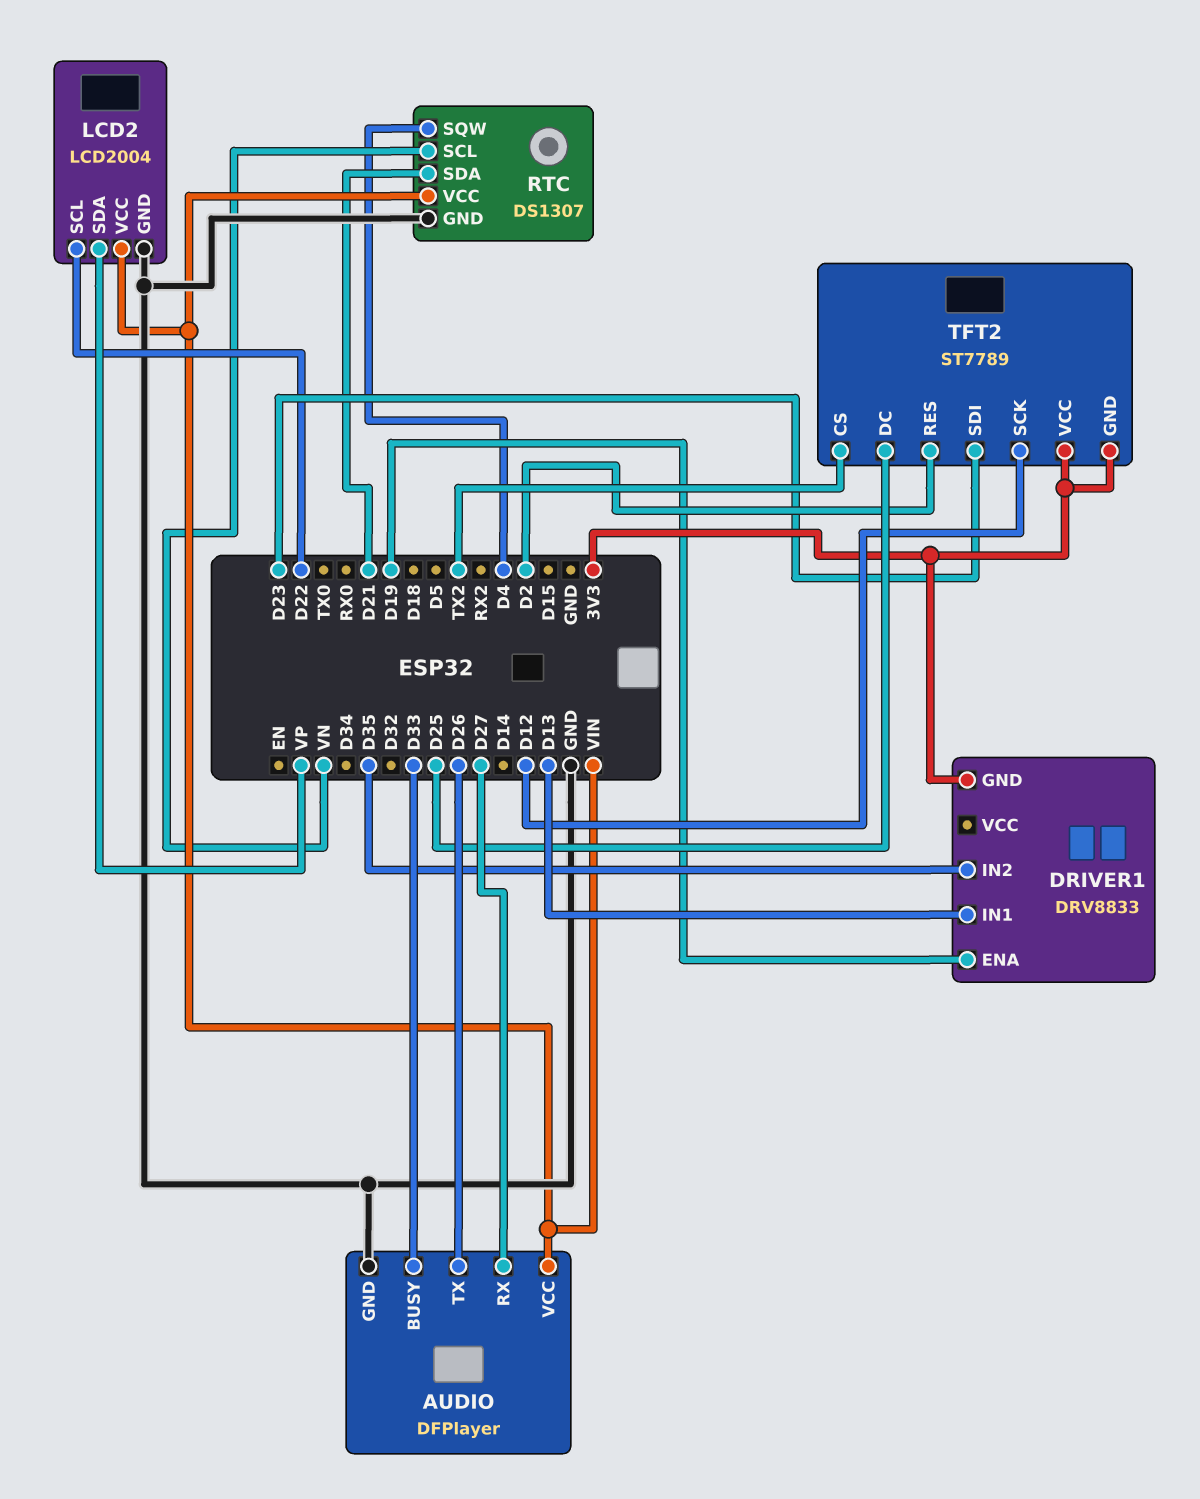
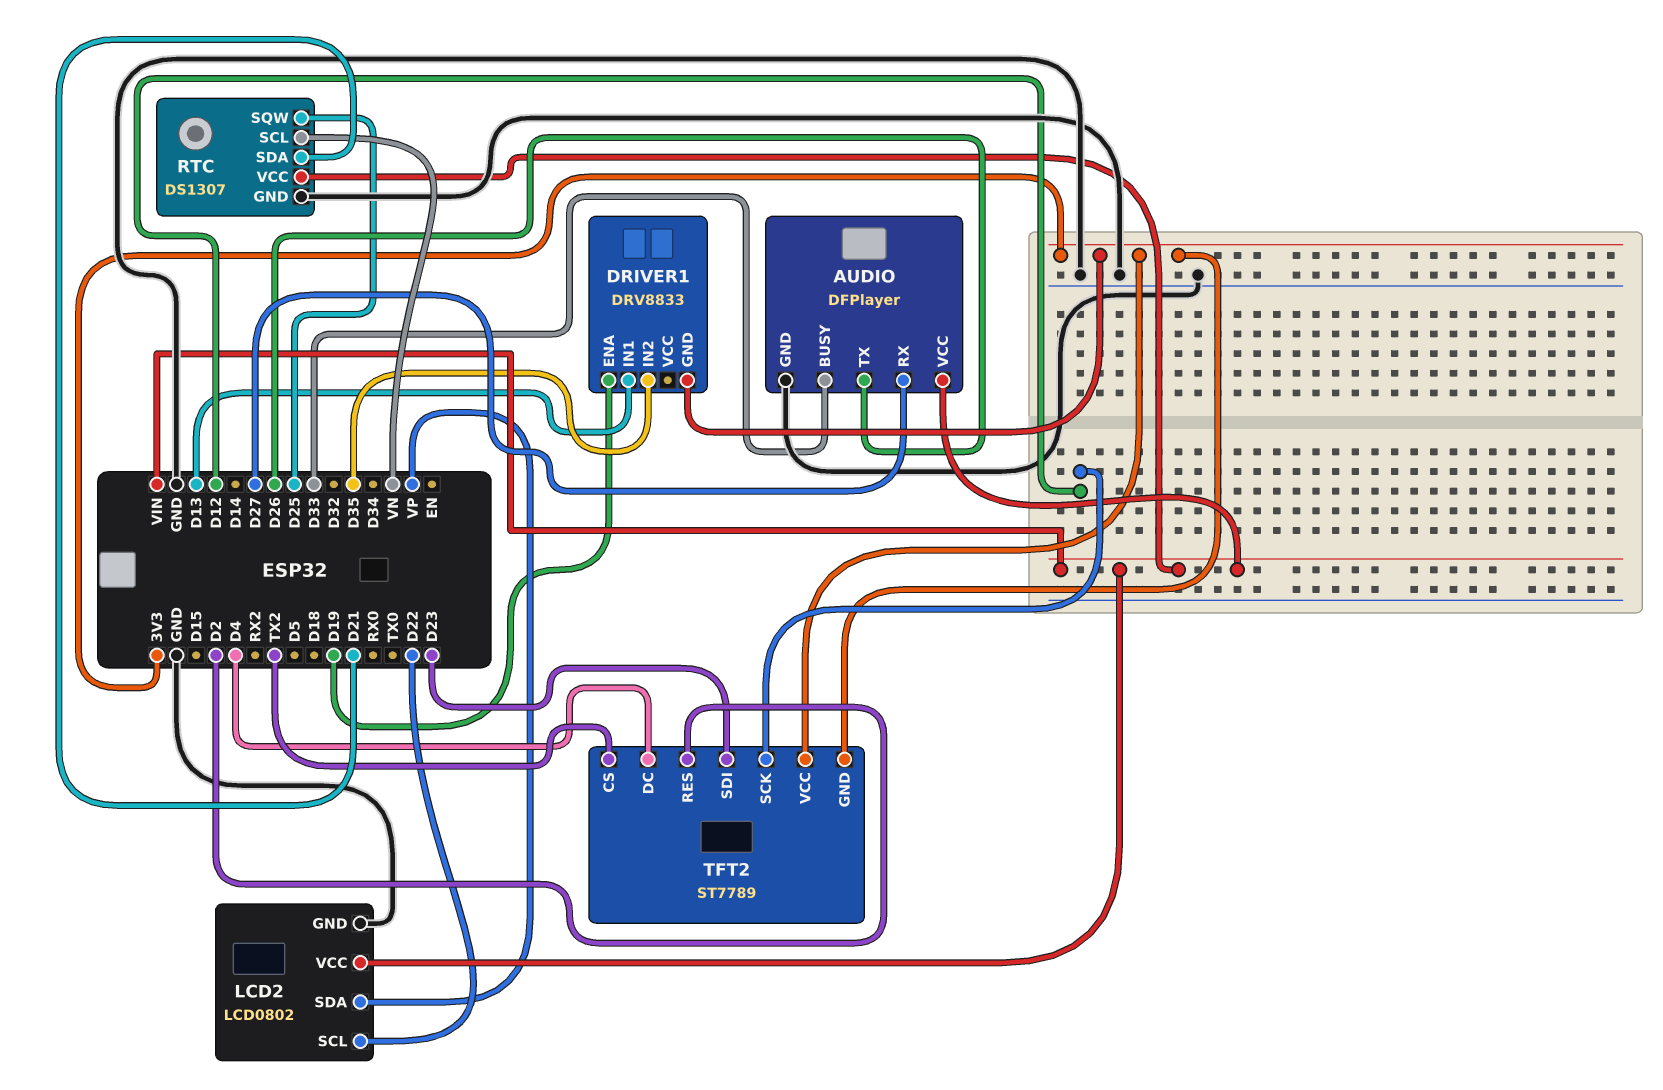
LCD2: LCD2004 -> LCD0802
RTC pin SQW: D4 -> D25
TFT2 pin DC: D25 -> D4

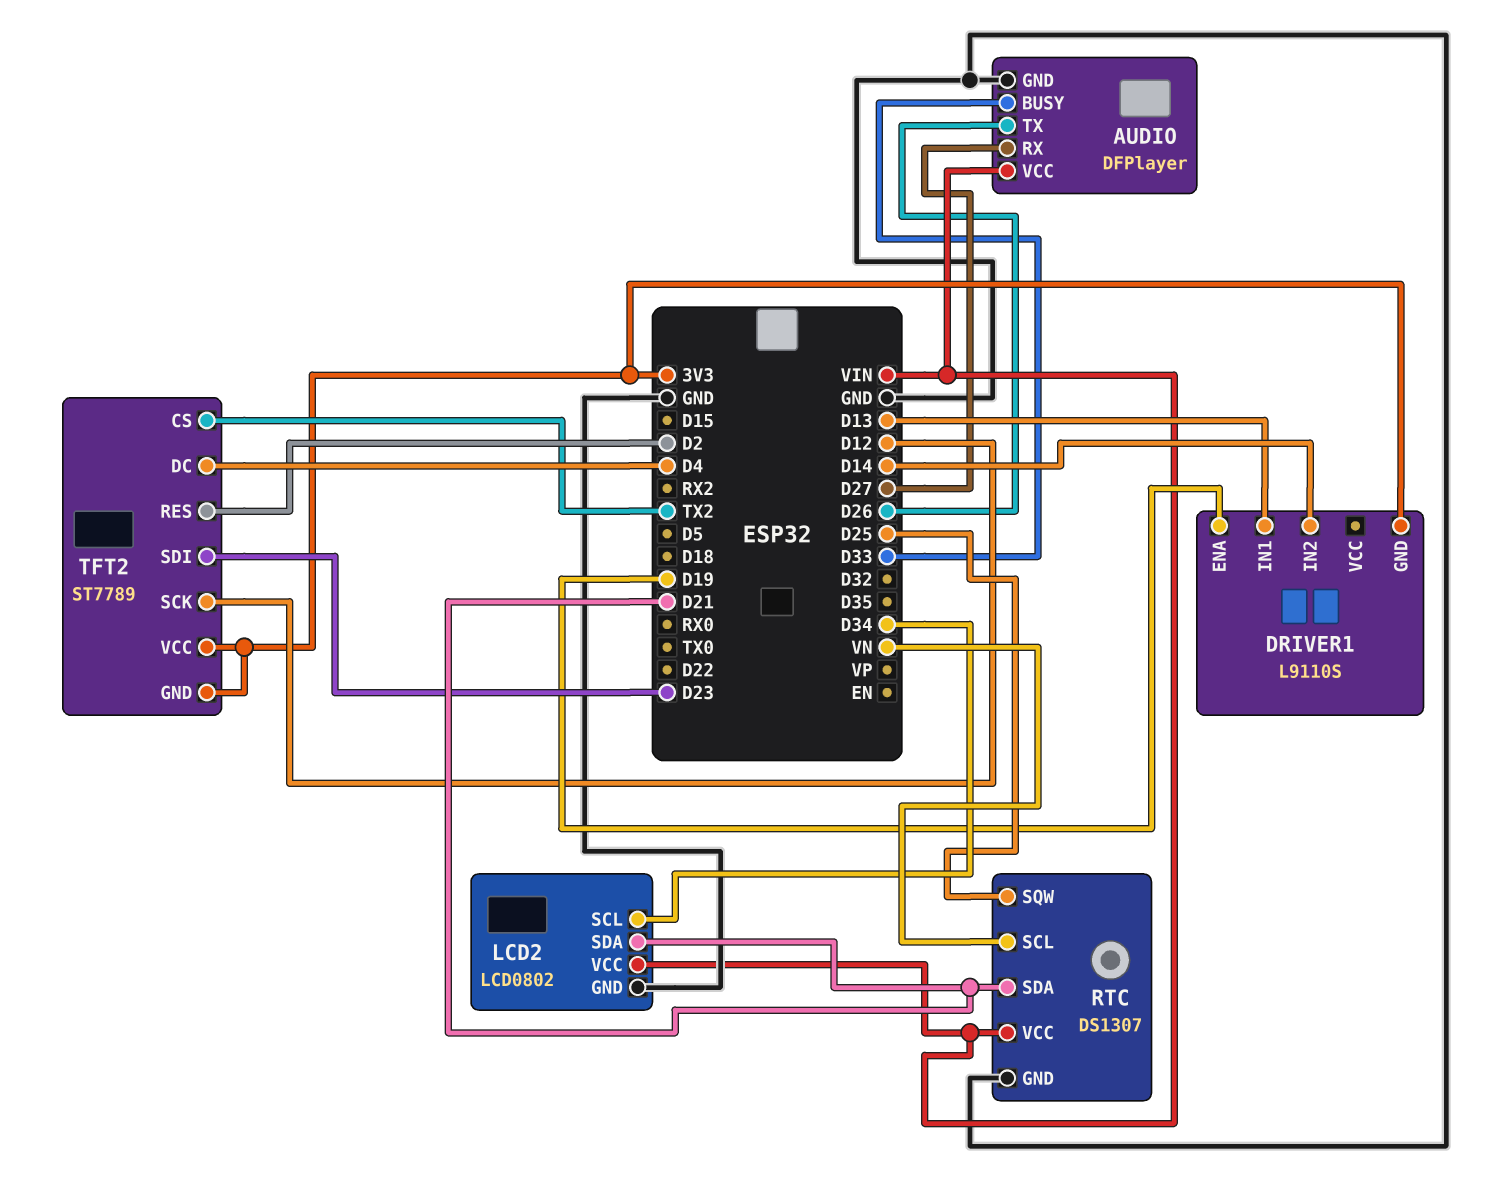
DRIVER1: DRV8833 -> L9110S
DRIVER1 pin IN2: D35 -> D14
LCD2 pin SCL: D22 -> D34
LCD2 pin SDA: VP -> D21

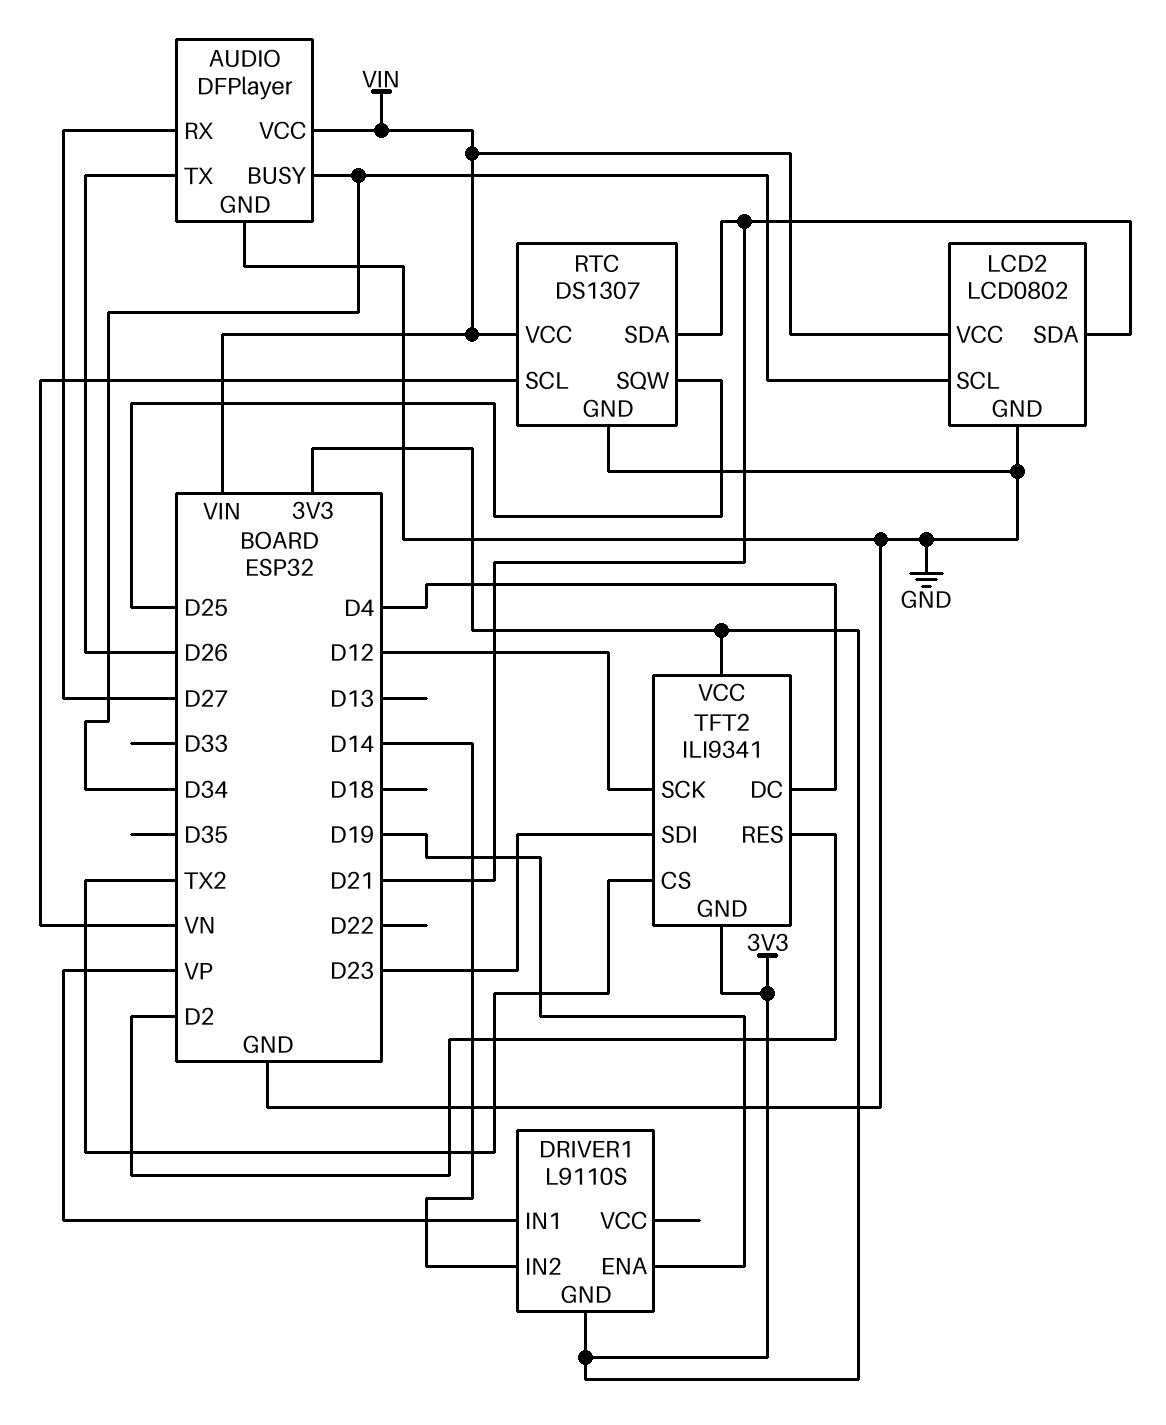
AUDIO pin BUSY: D33 -> D34
DRIVER1 pin IN1: D13 -> VP
TFT2: ST7789 -> ILI9341

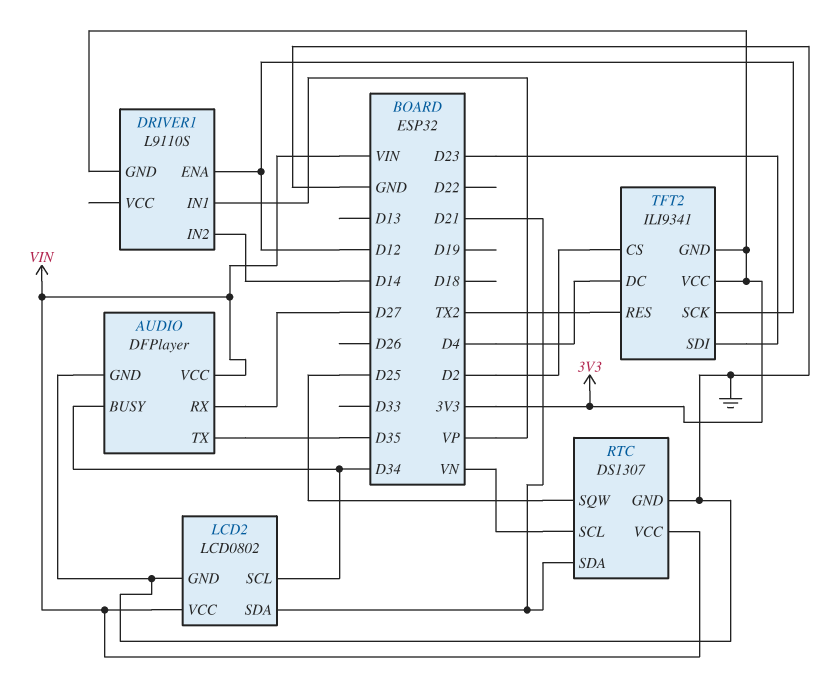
AUDIO pin TX: D26 -> D35
DRIVER1 pin ENA: D19 -> D12
TFT2 pin CS: TX2 -> D2
TFT2 pin RES: D2 -> TX2

